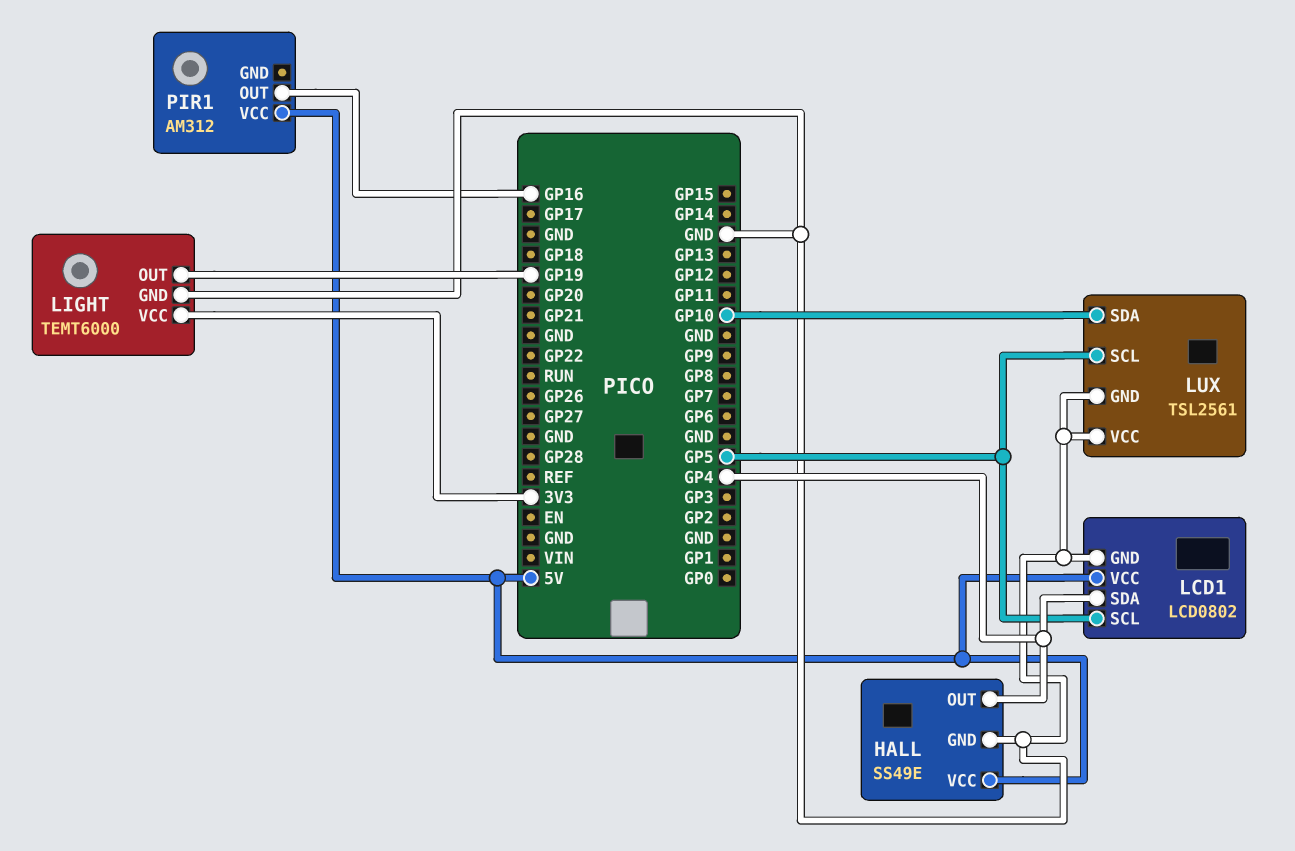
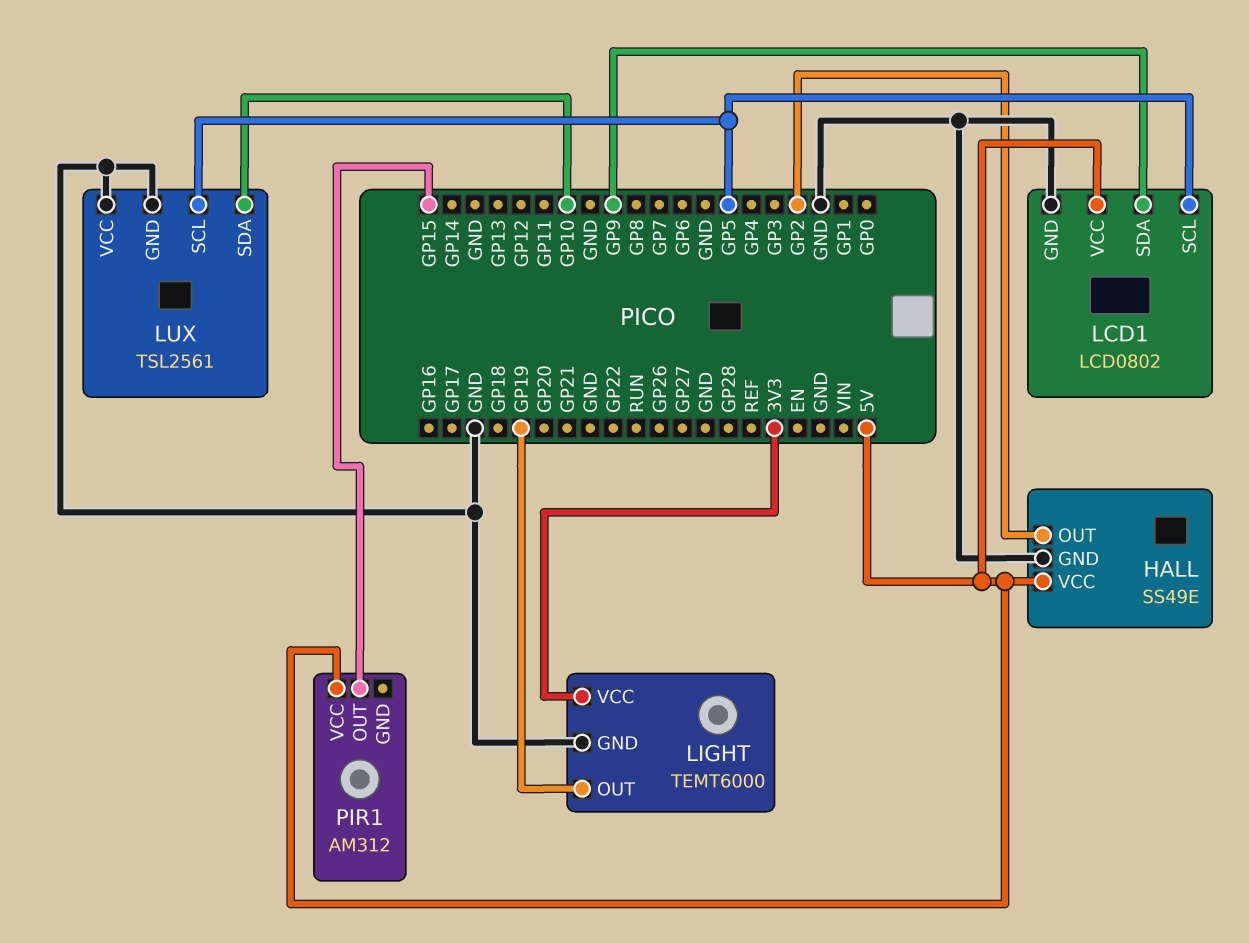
HALL pin OUT: GP4 -> GP2
LCD1 pin SDA: GP4 -> GP9
PIR1 pin OUT: GP16 -> GP15

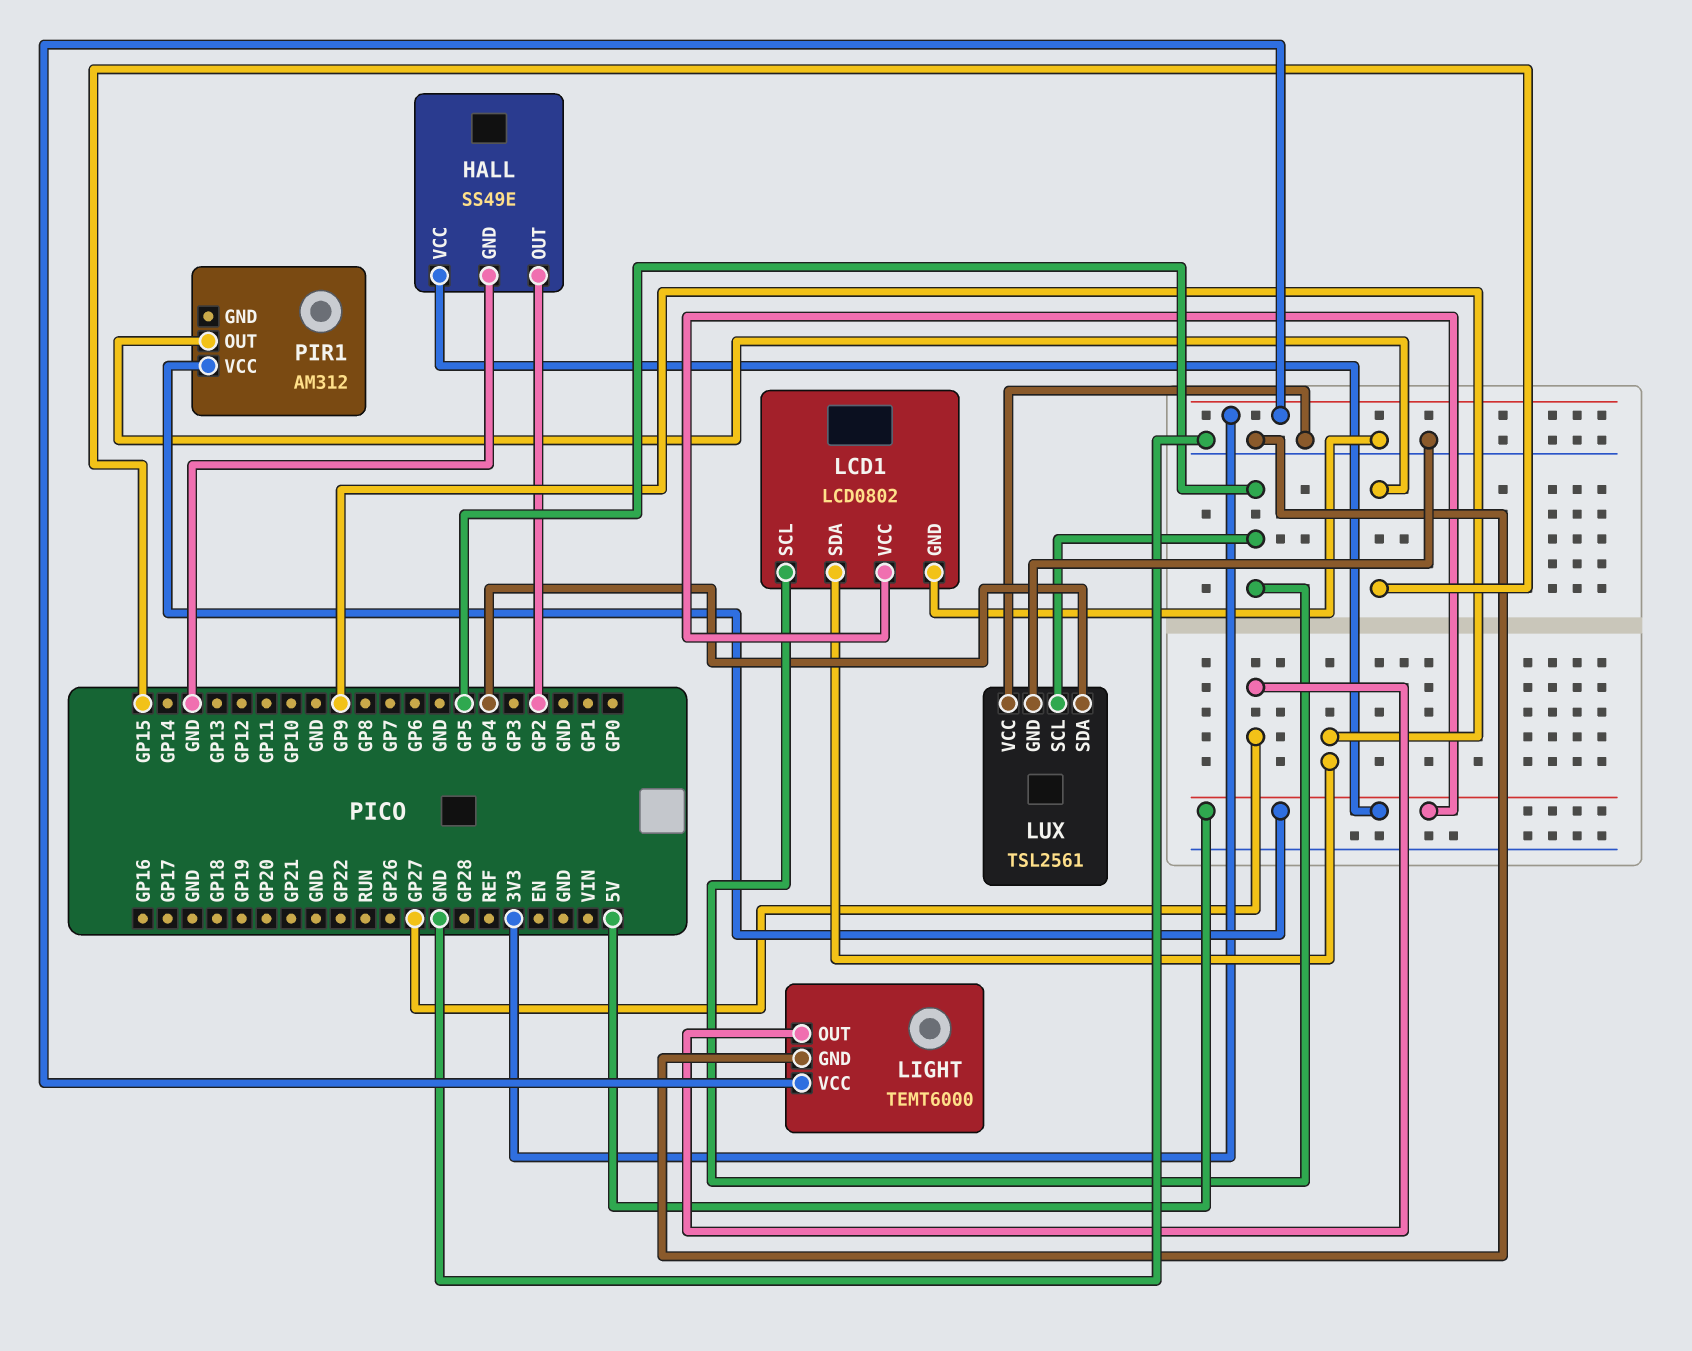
LIGHT pin OUT: GP19 -> GP27
LUX pin SDA: GP10 -> GP4

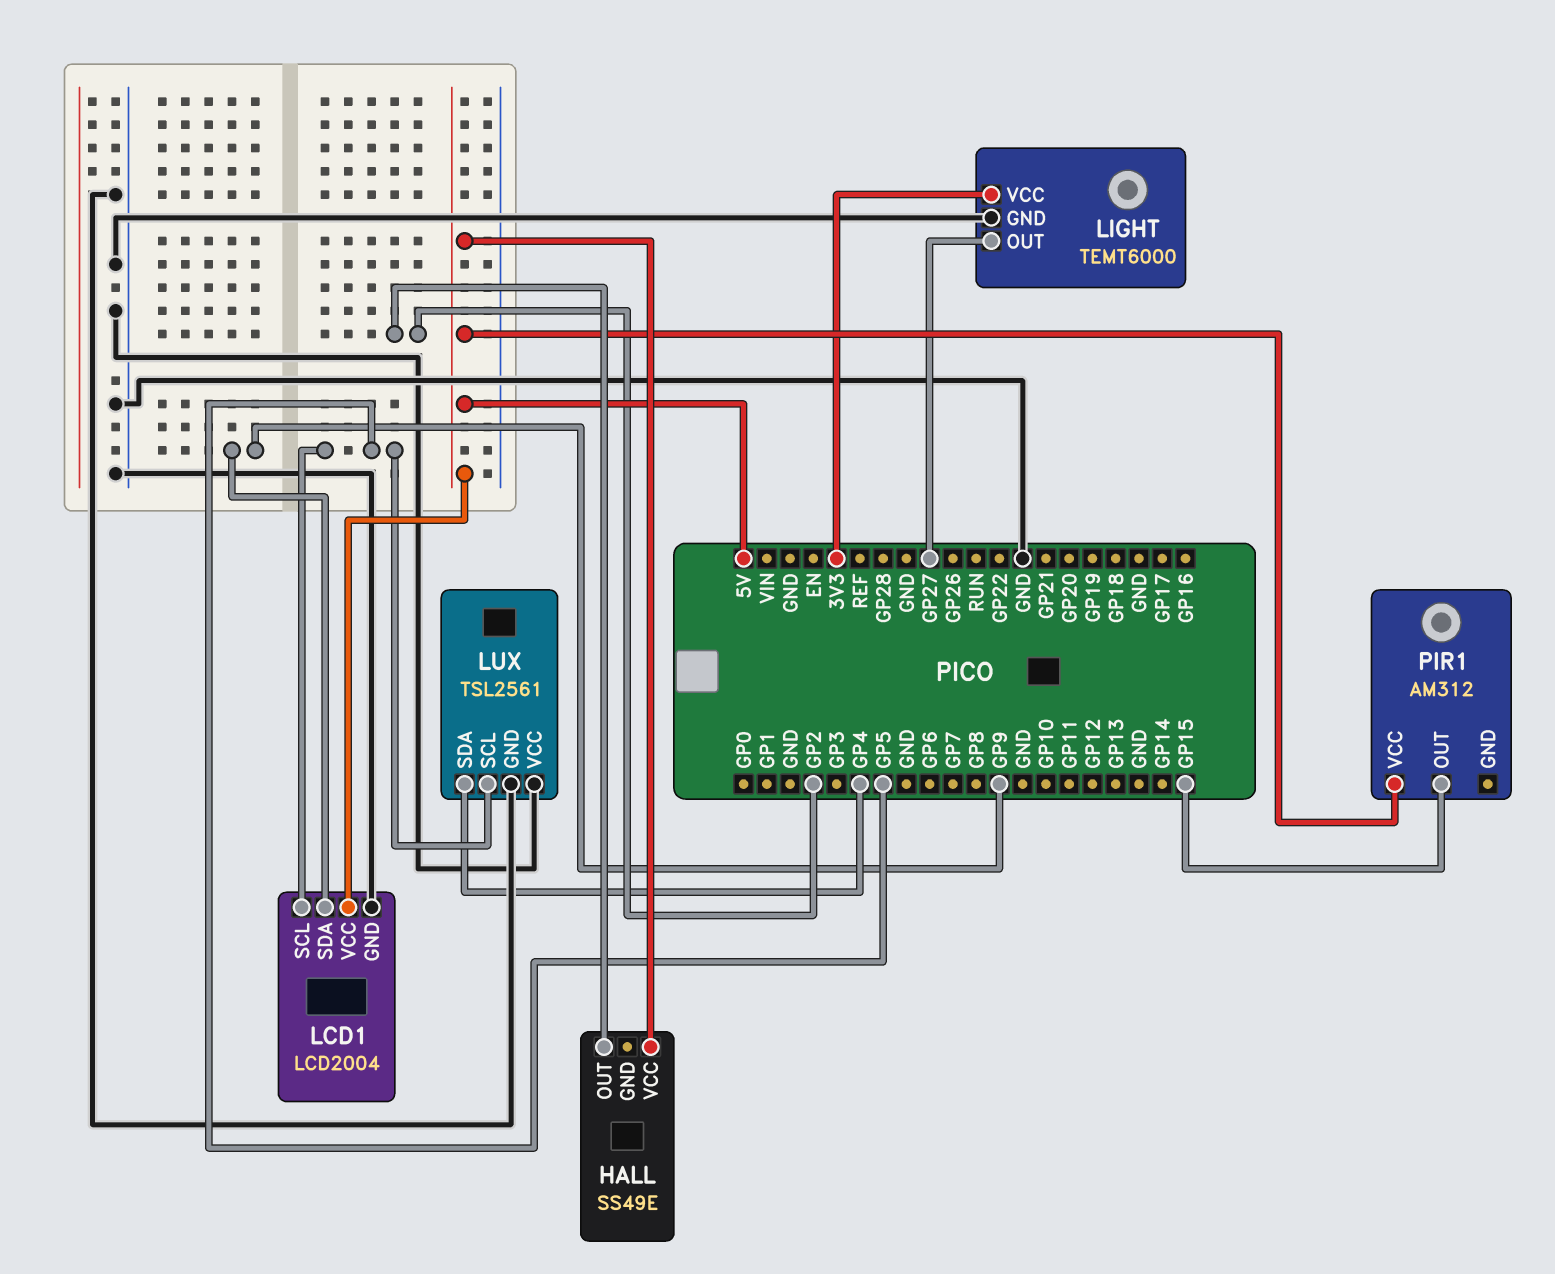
HALL pin GND: GND -> none
LCD1: LCD0802 -> LCD2004

